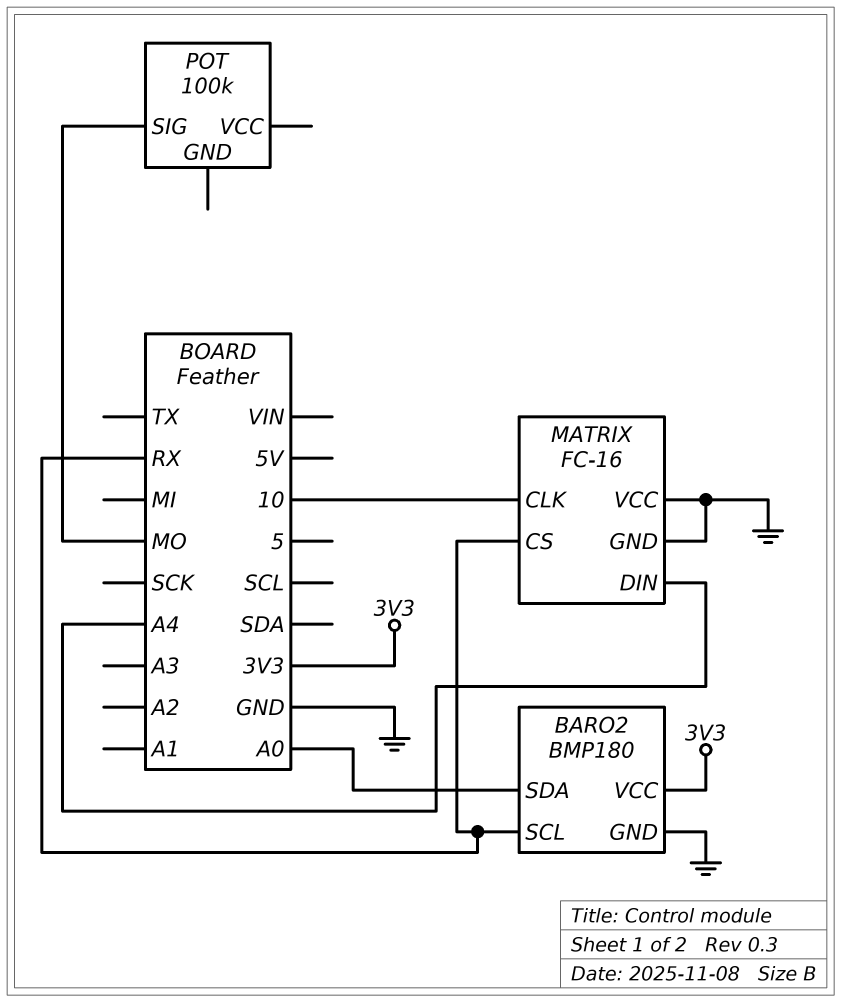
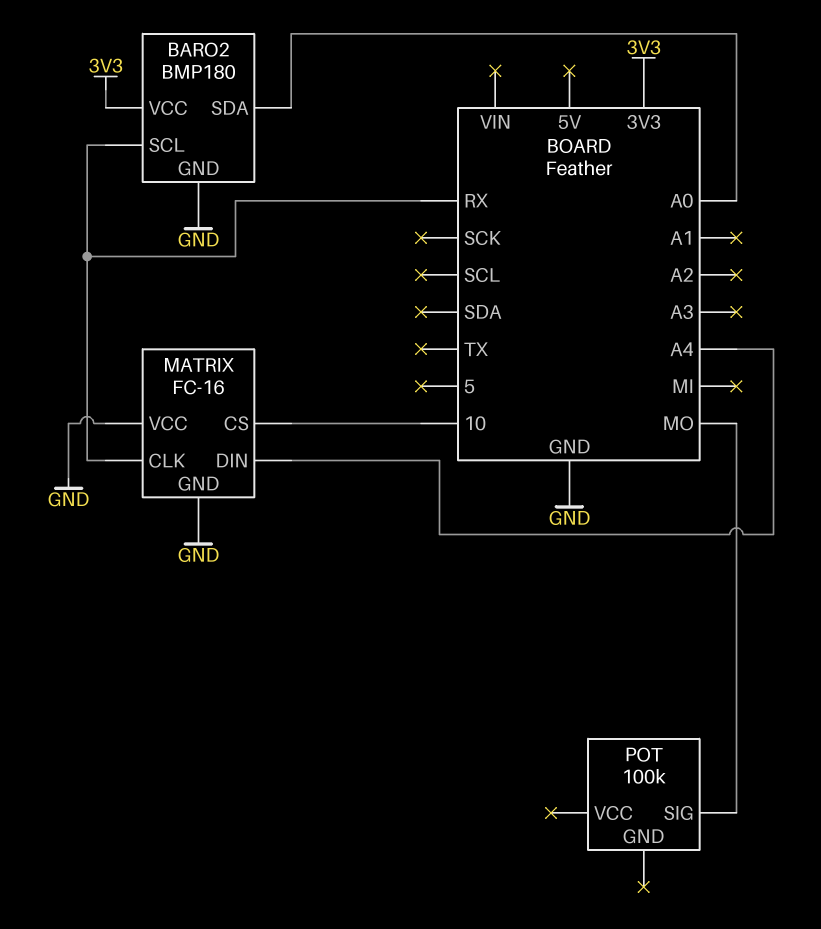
MATRIX pin CLK: 10 -> RX
MATRIX pin CS: RX -> 10

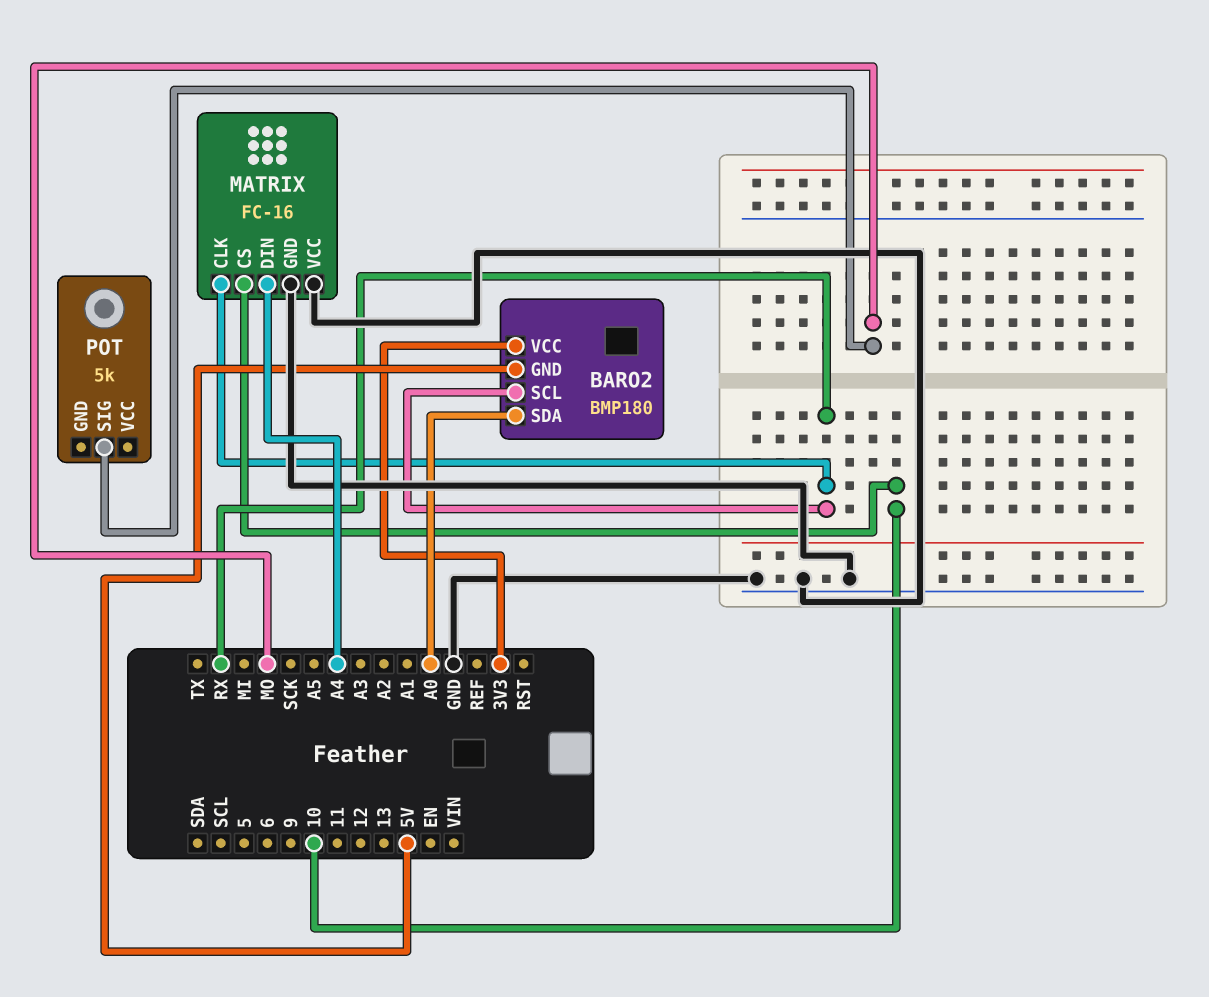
BARO2 pin GND: GND -> 5V
POT: 100k -> 5k

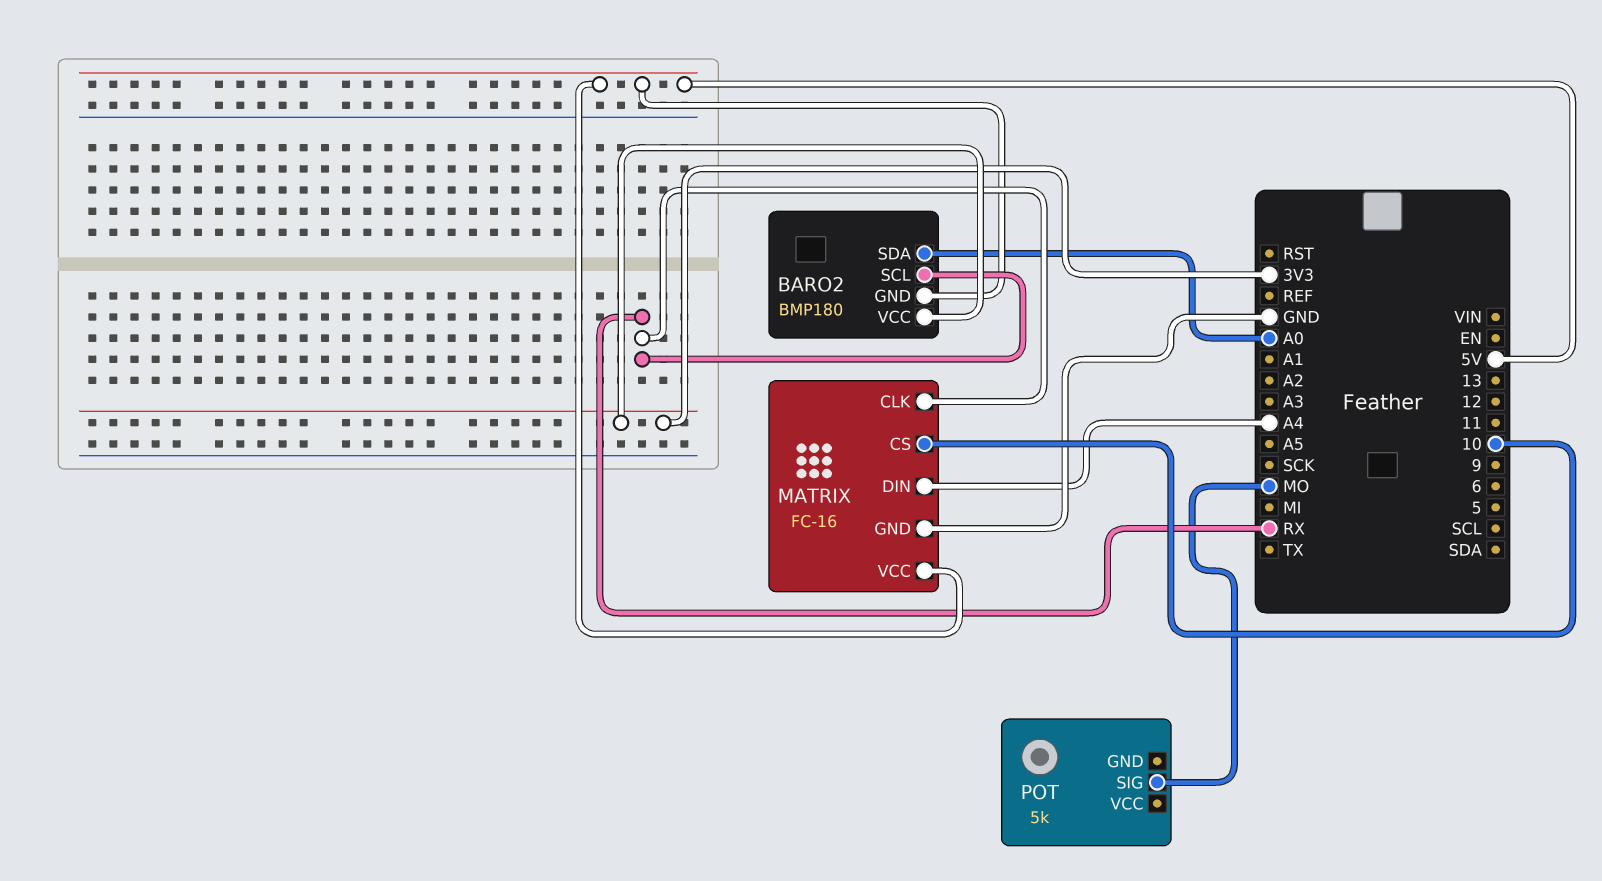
MATRIX pin VCC: GND -> 5V

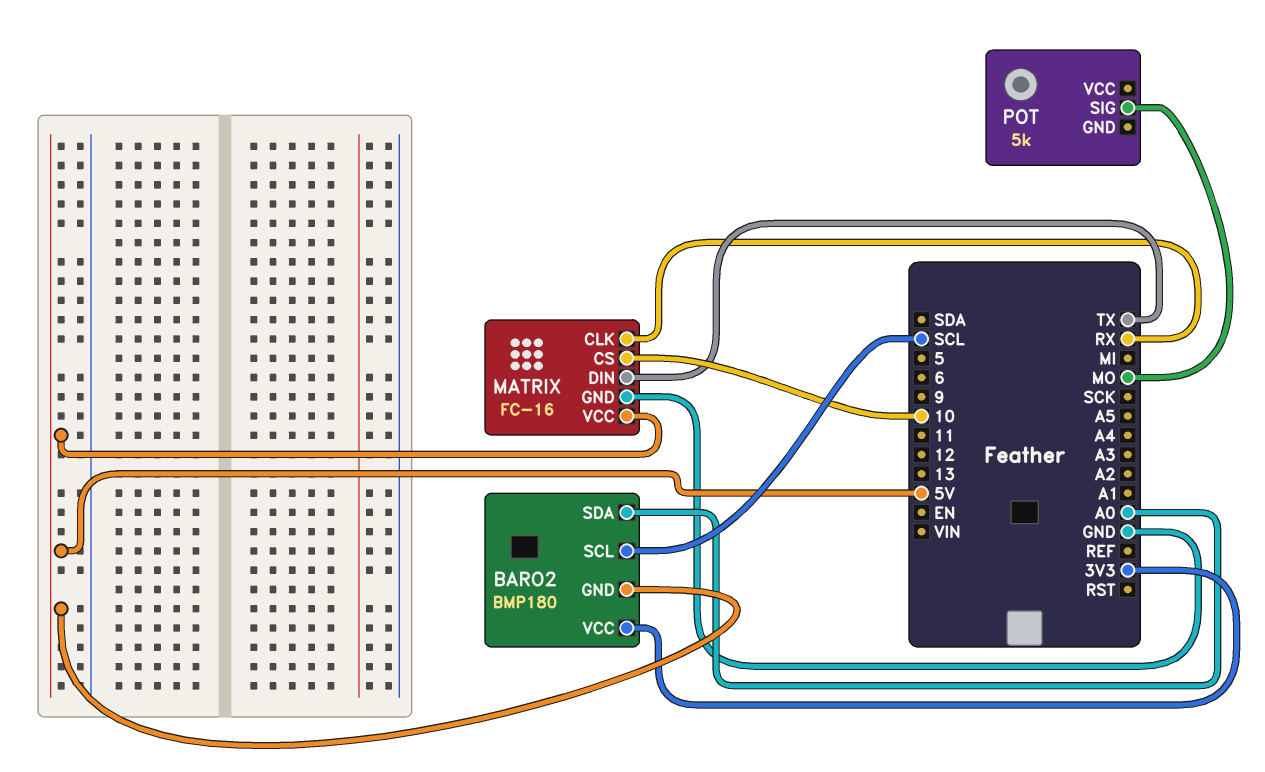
BARO2 pin SCL: RX -> SCL
MATRIX pin DIN: A4 -> TX

